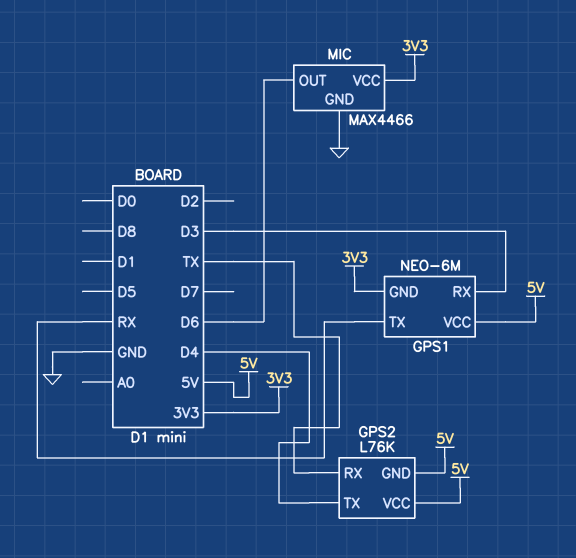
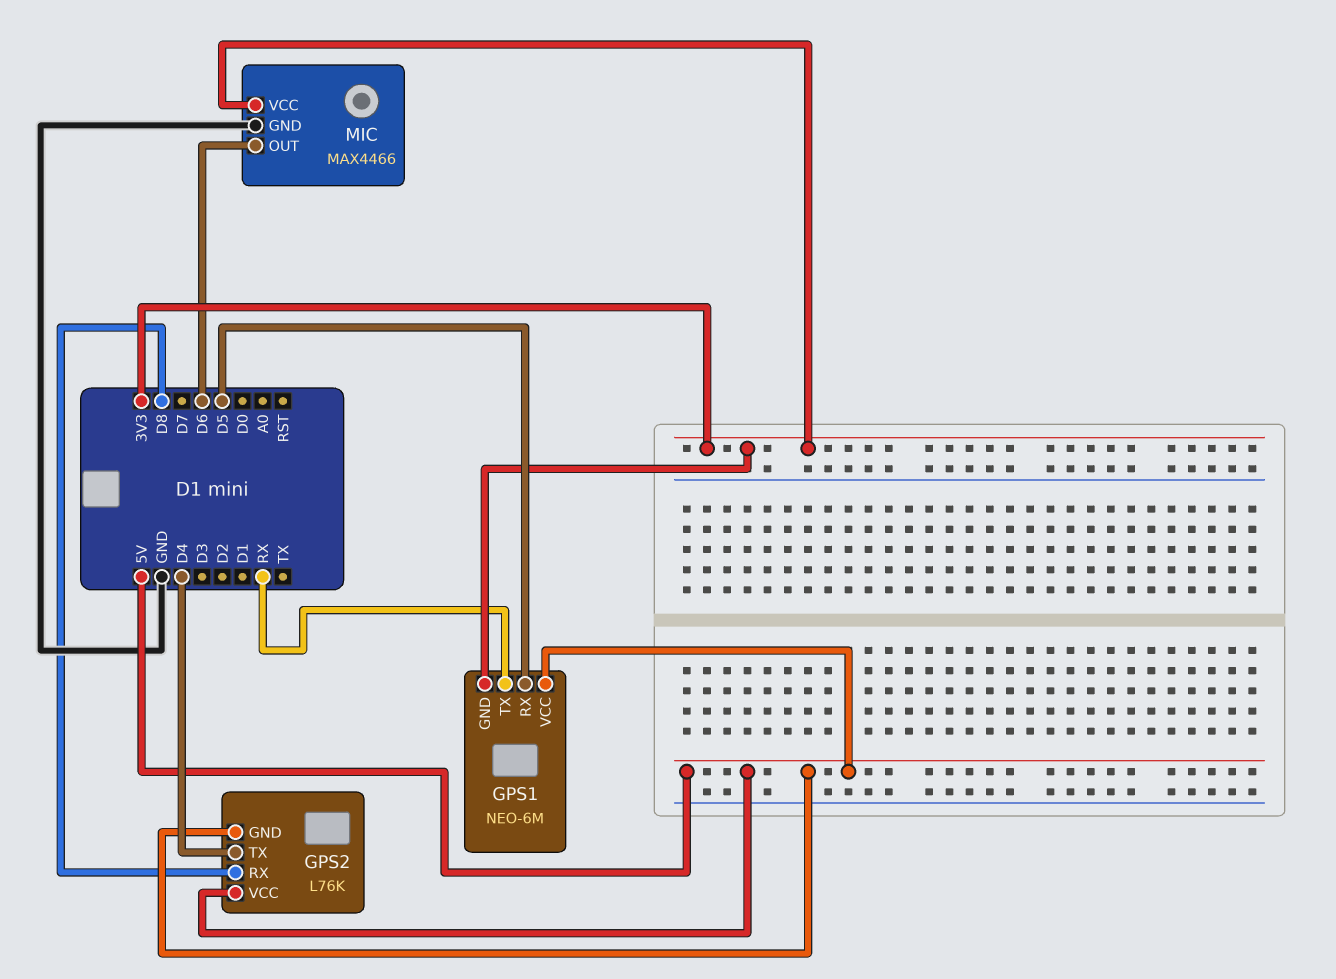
GPS1 pin RX: D3 -> D5
GPS2 pin RX: TX -> D8

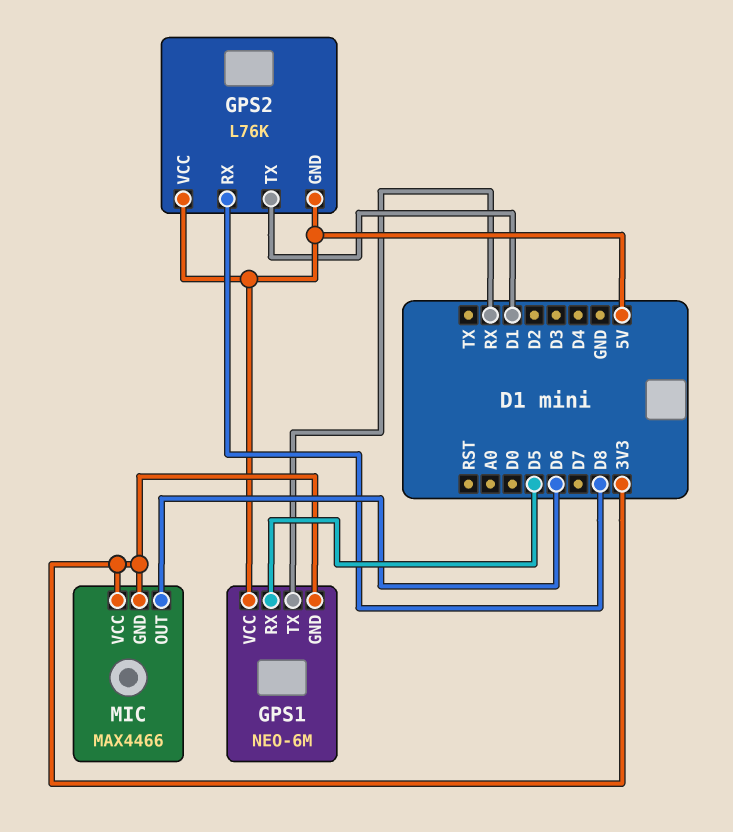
GPS2 pin TX: D4 -> D1
MIC pin GND: GND -> 3V3

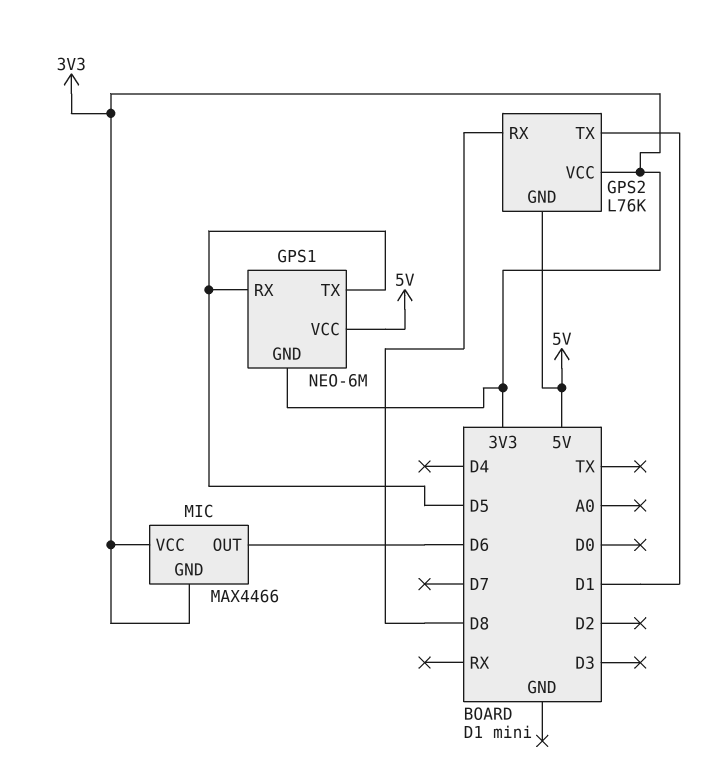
GPS1 pin TX: RX -> D5
GPS2 pin VCC: 5V -> 3V3

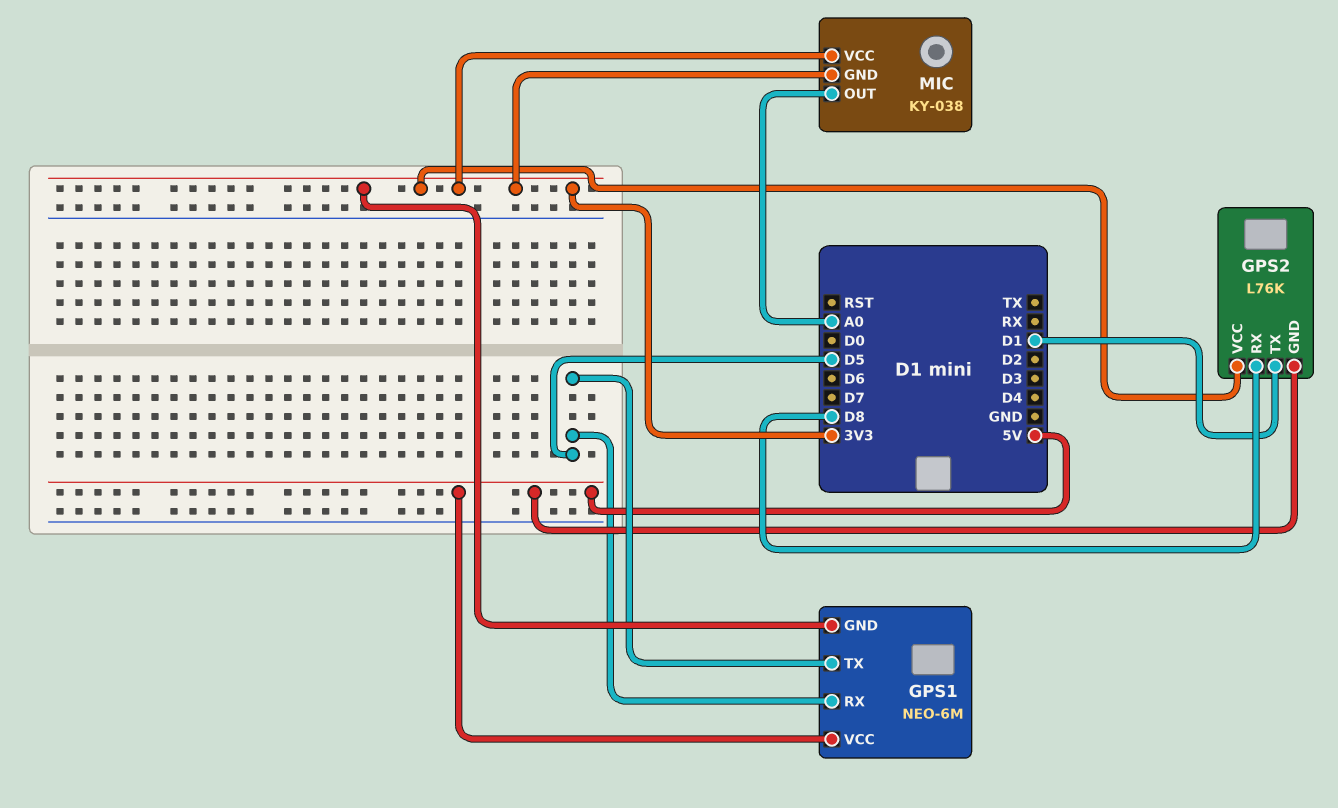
MIC: MAX4466 -> KY-038
MIC pin OUT: D6 -> A0

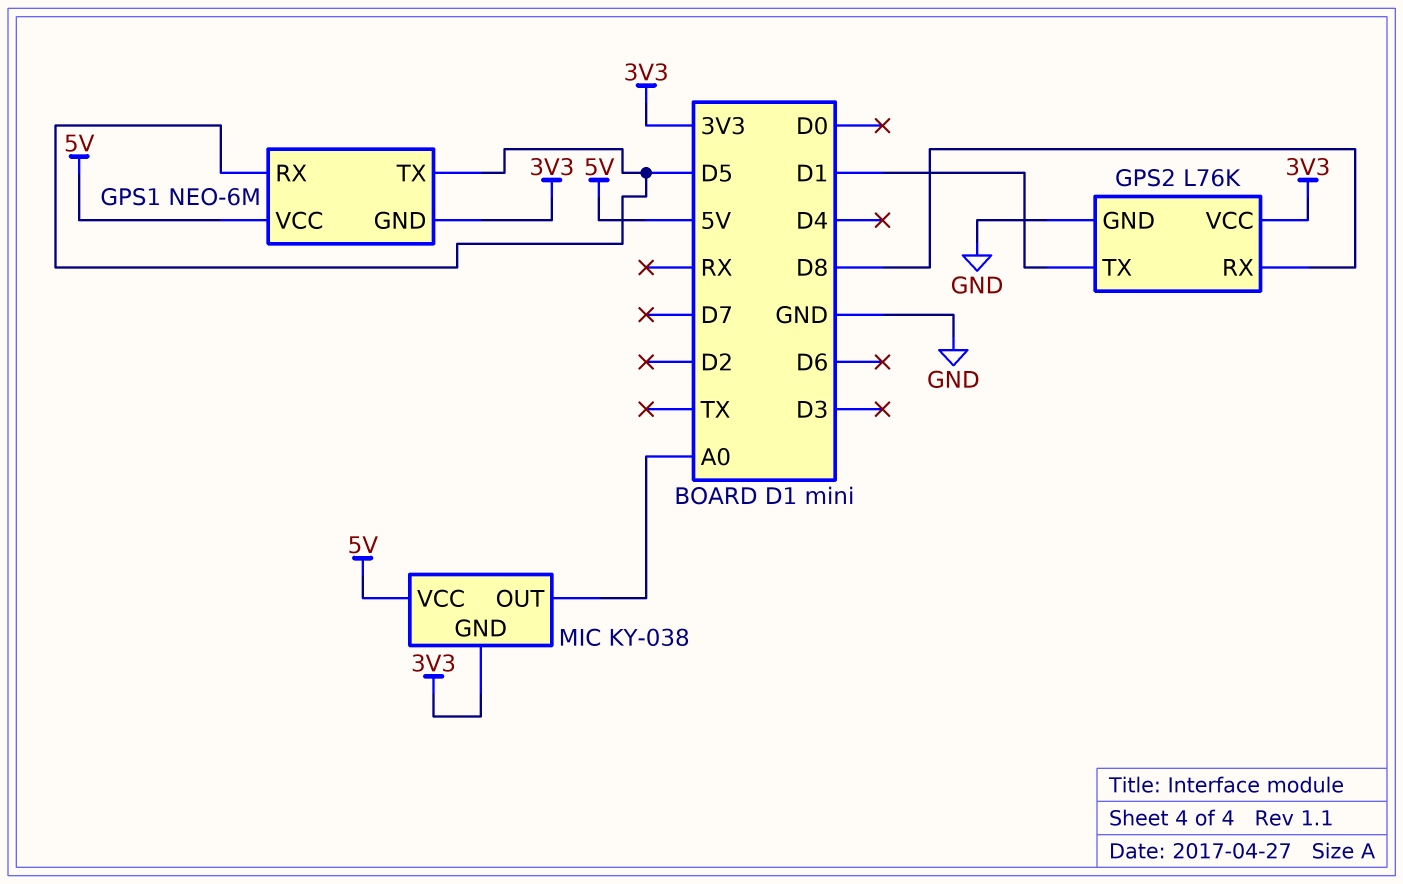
GPS2 pin GND: 5V -> GND
MIC pin VCC: 3V3 -> 5V

